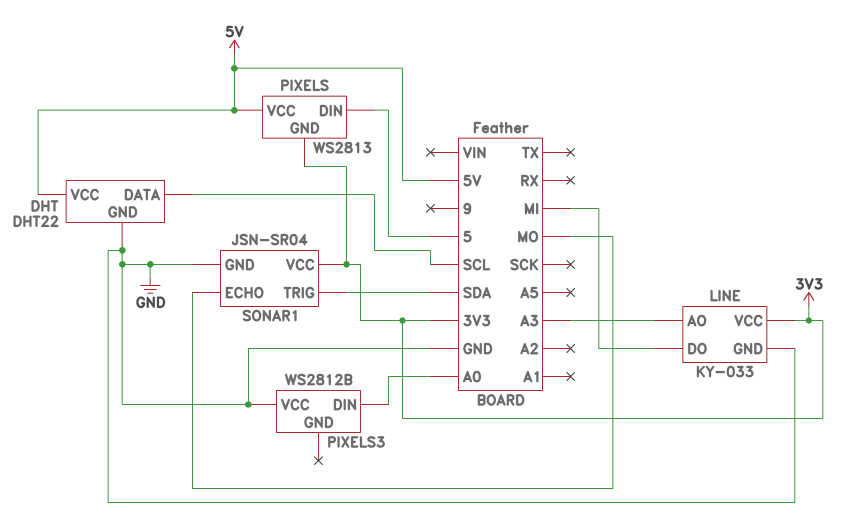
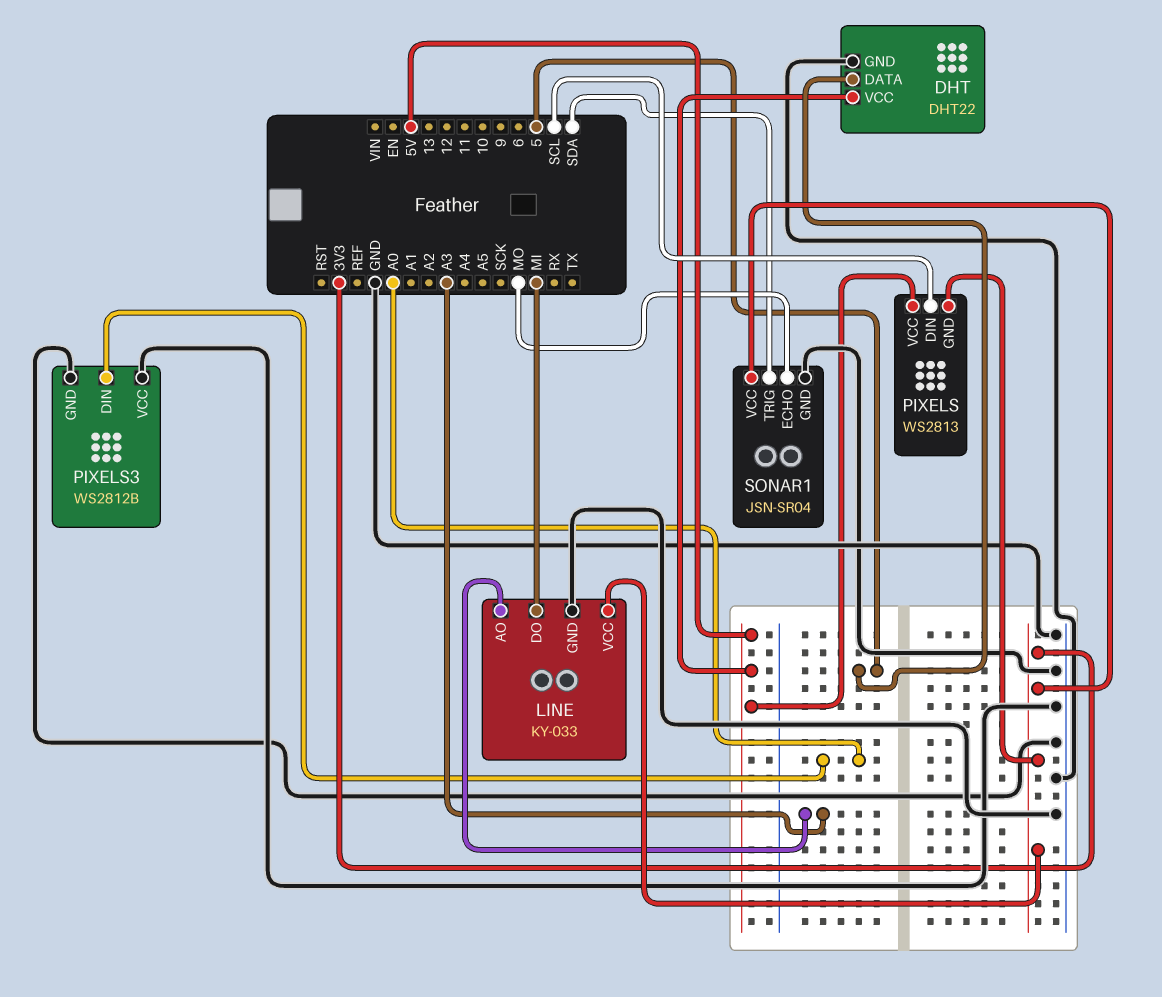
DHT pin DATA: SCL -> 5
PIXELS pin DIN: 5 -> SCL
PIXELS3 pin GND: none -> GND

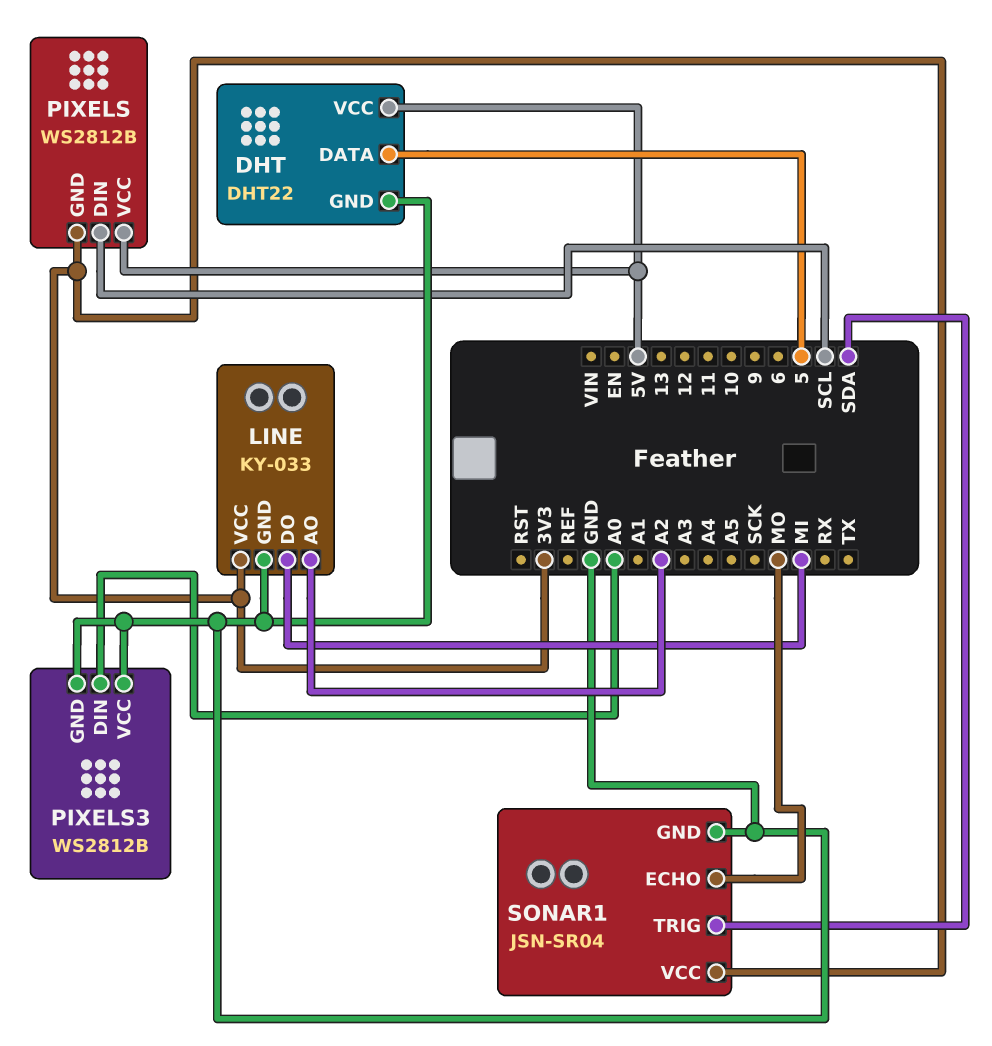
LINE pin AO: A3 -> A2
PIXELS: WS2813 -> WS2812B

